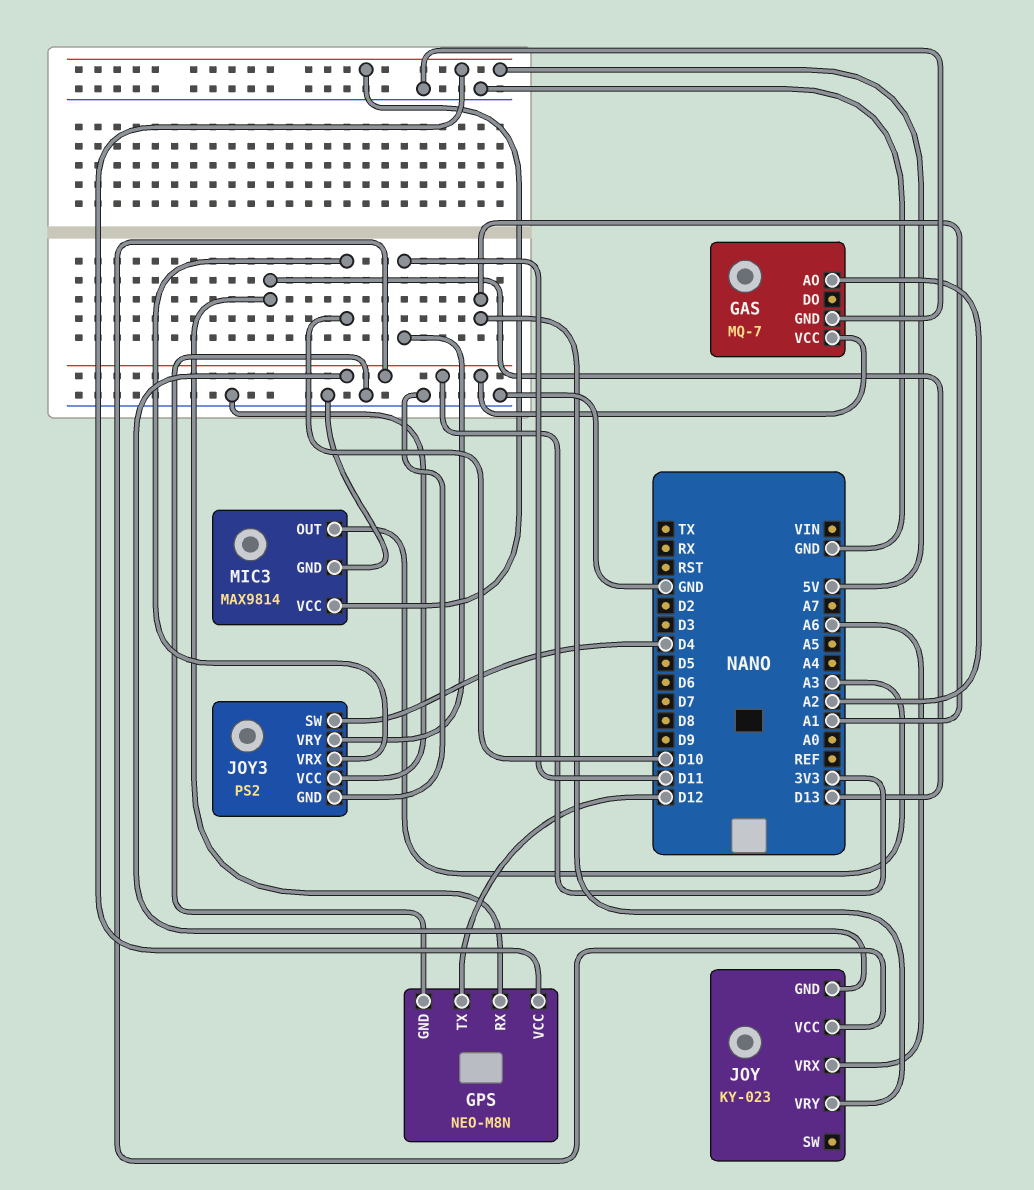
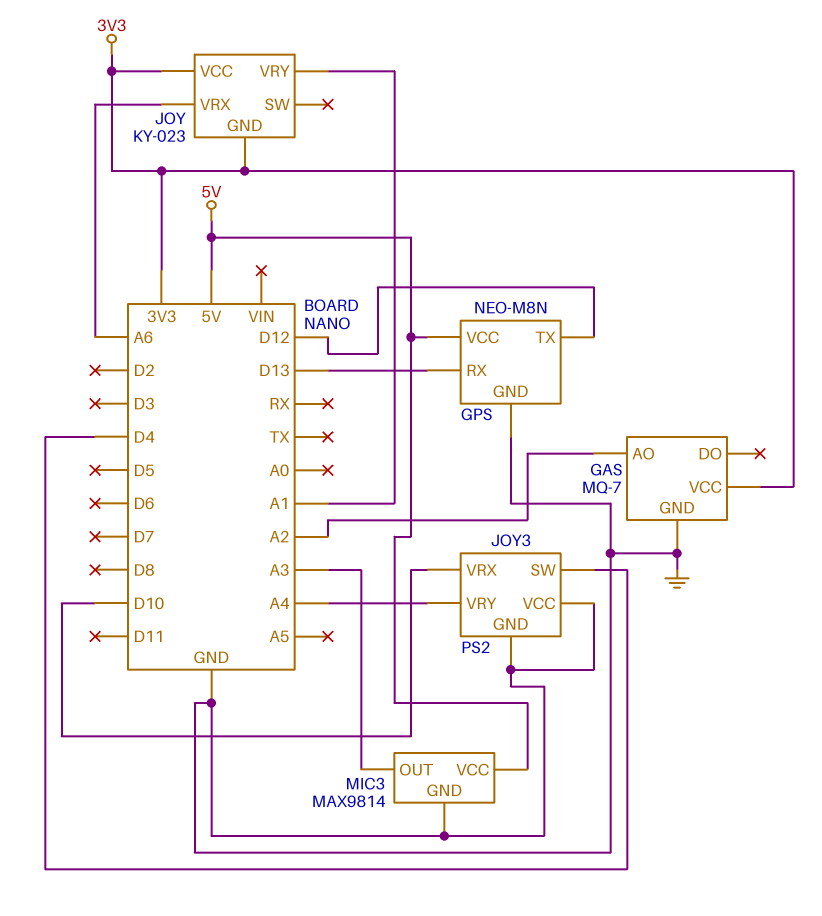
JOY3 pin VRY: D11 -> A4

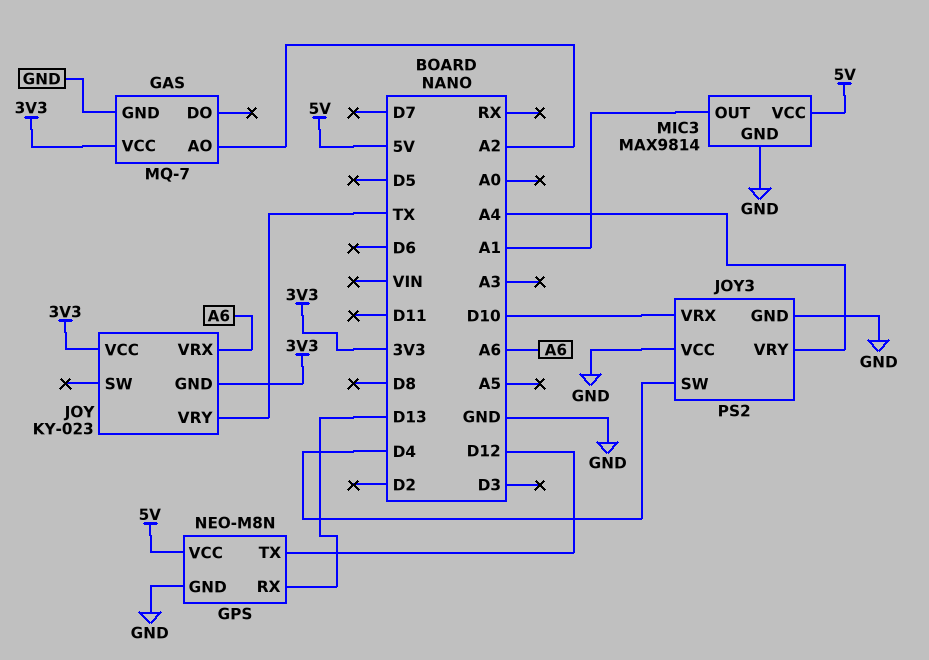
JOY pin VRY: A1 -> TX
MIC3 pin OUT: A3 -> A1

